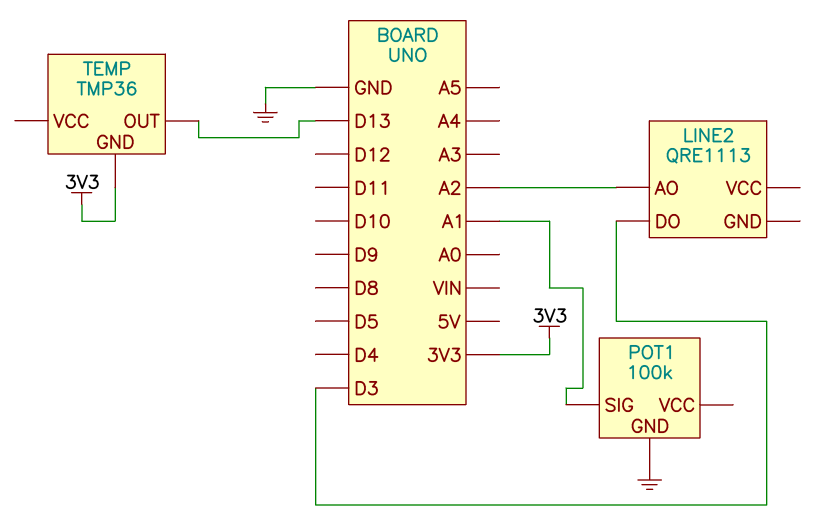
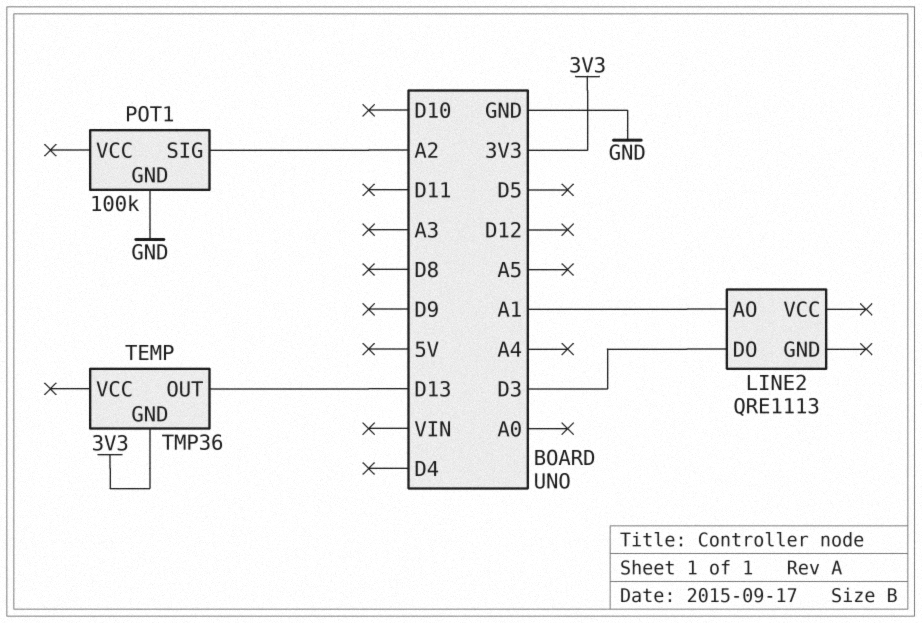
LINE2 pin AO: A2 -> A1
POT1 pin SIG: A1 -> A2

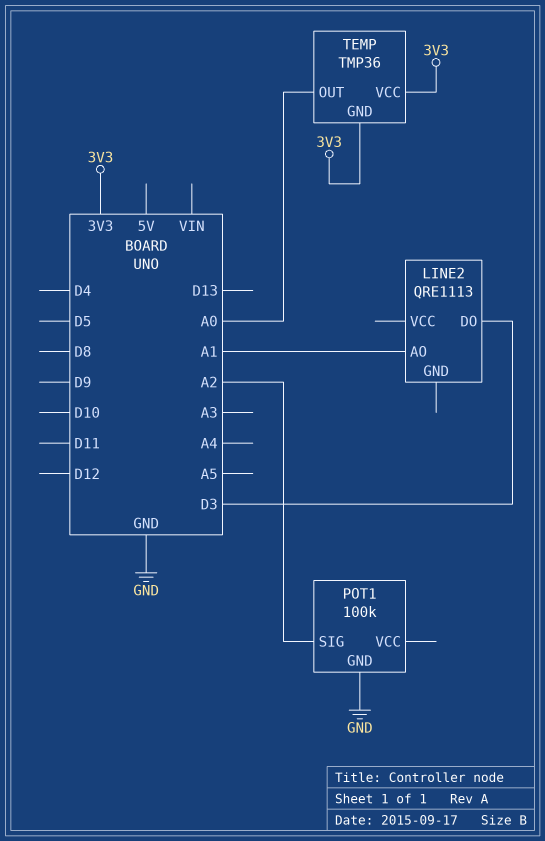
TEMP pin OUT: D13 -> A0
TEMP pin VCC: none -> 3V3

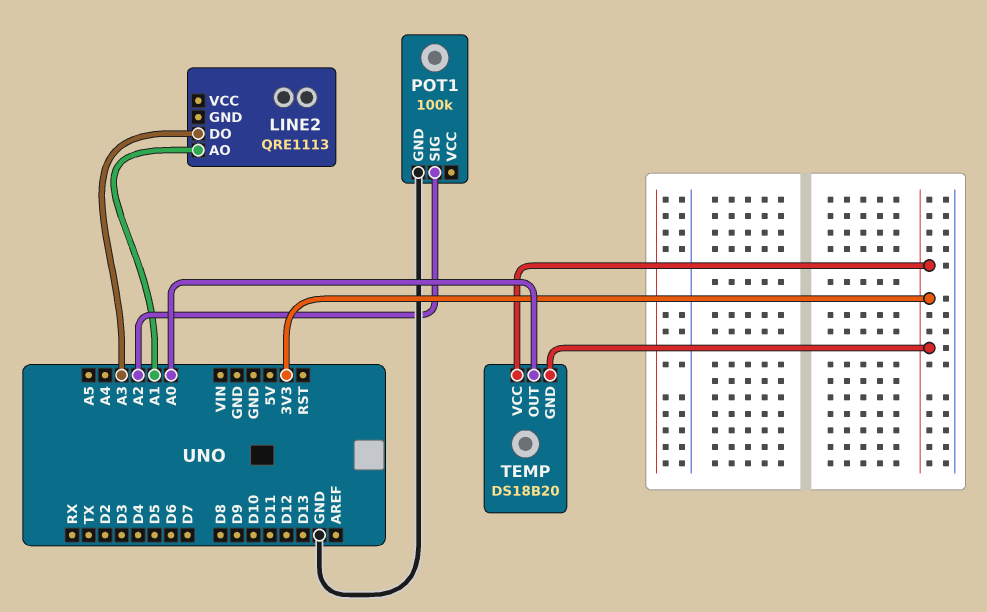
LINE2 pin DO: D3 -> A3
TEMP: TMP36 -> DS18B20

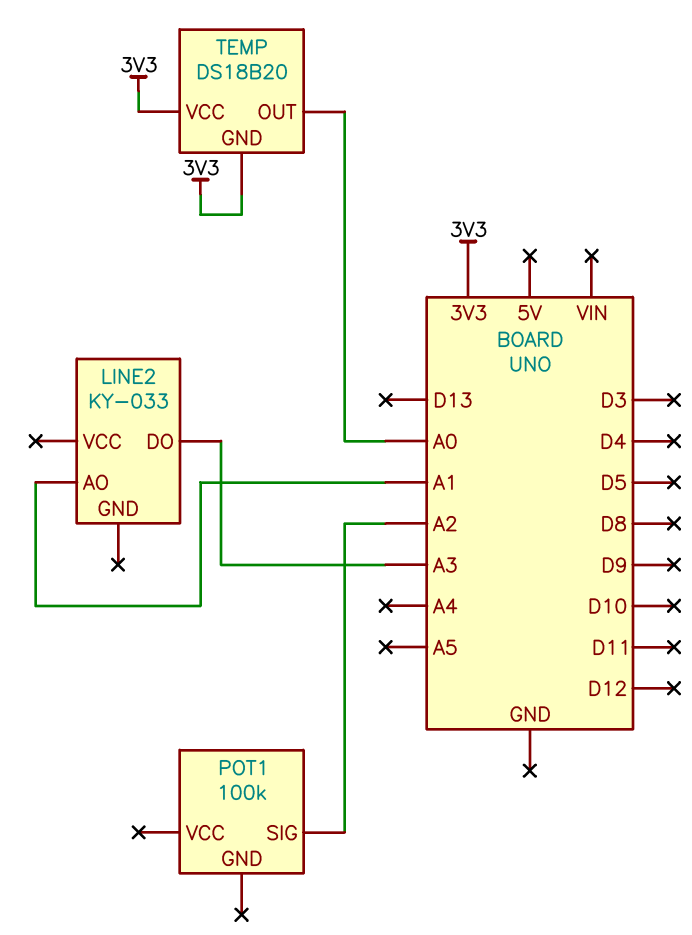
LINE2: QRE1113 -> KY-033
POT1 pin GND: GND -> none

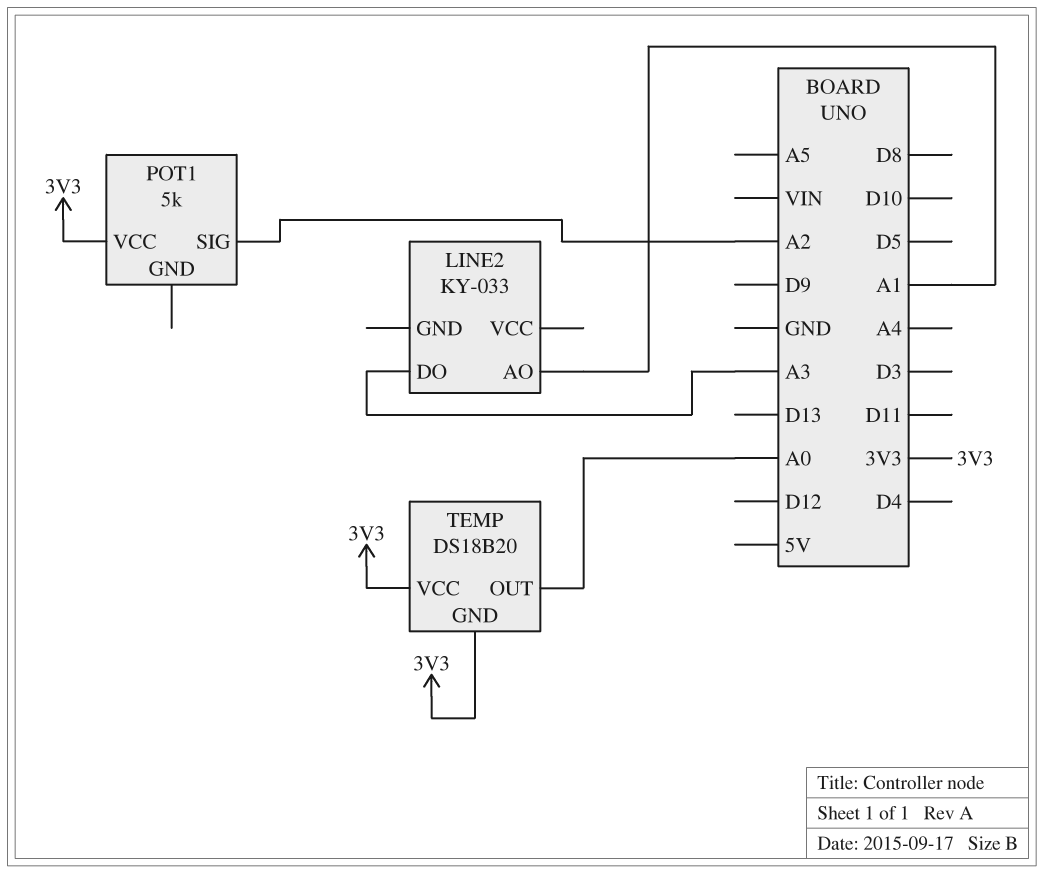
POT1: 100k -> 5k
POT1 pin VCC: none -> 3V3

